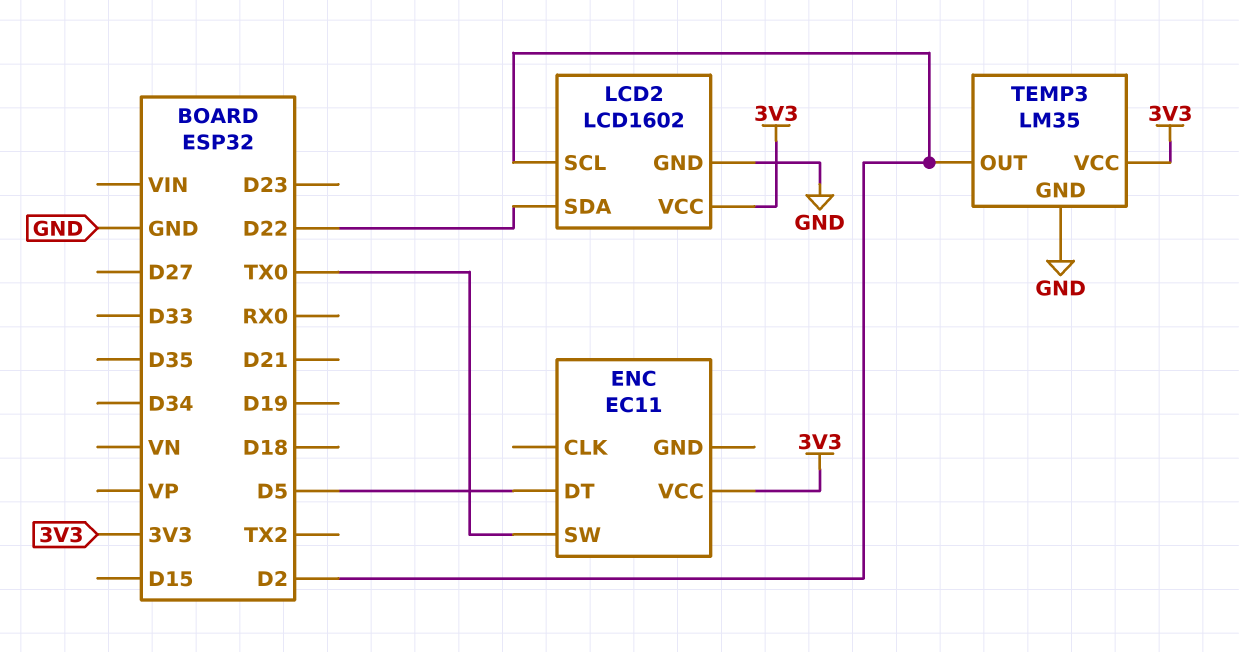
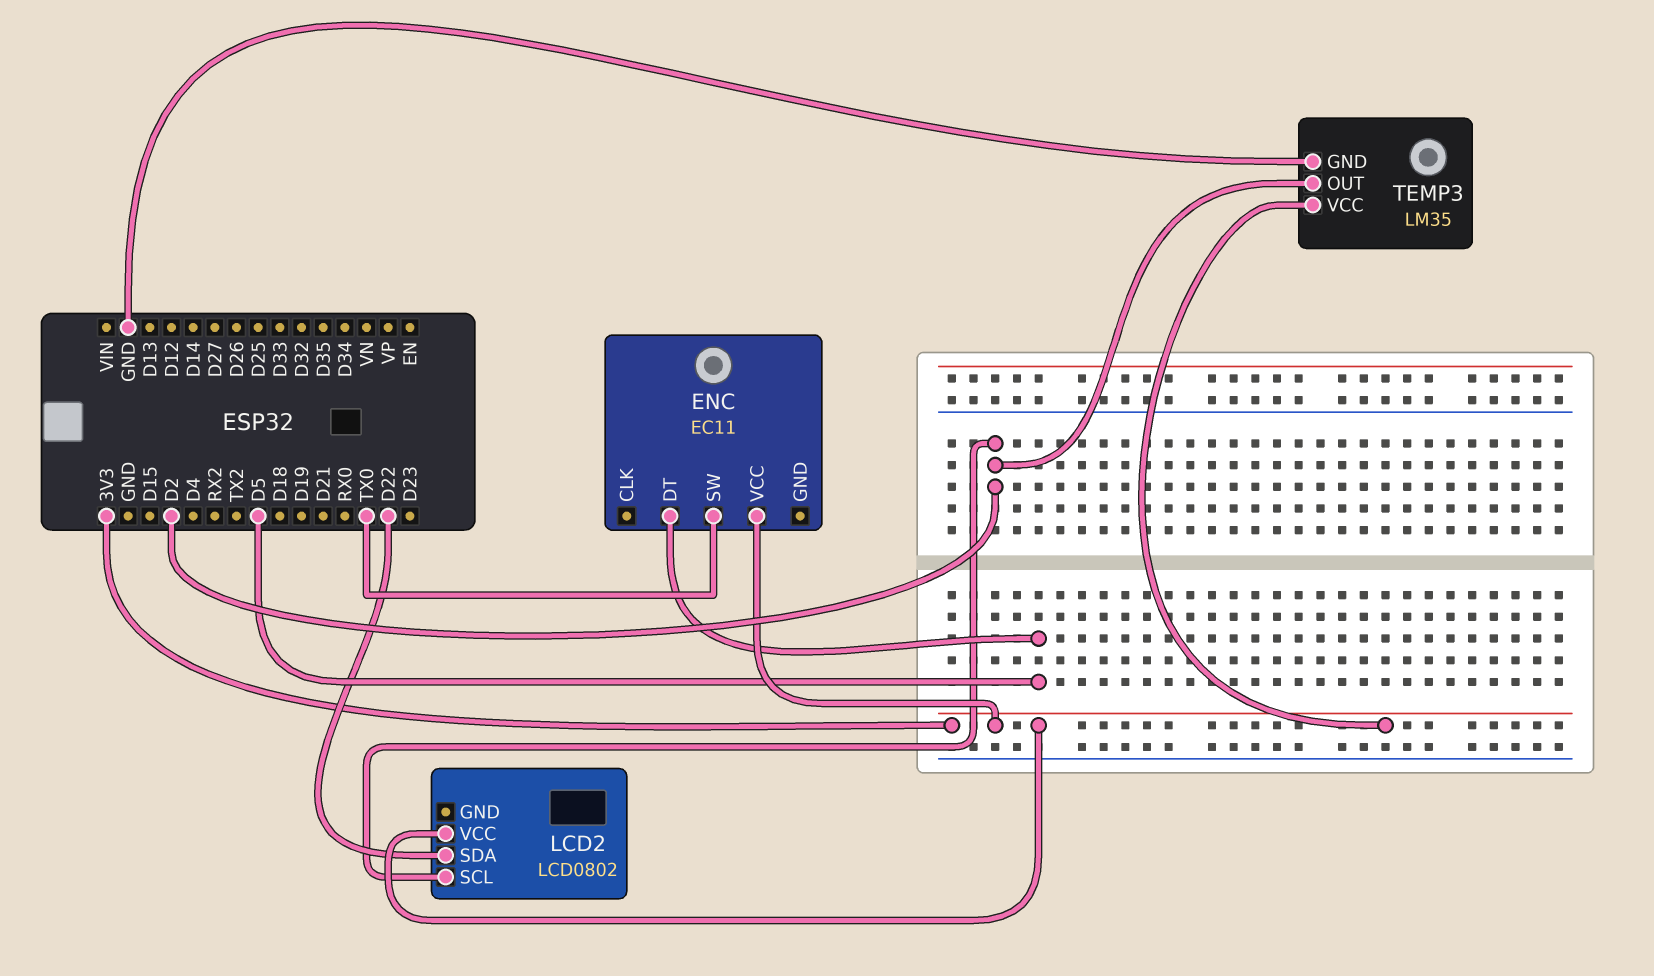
LCD2: LCD1602 -> LCD0802
LCD2 pin GND: GND -> none

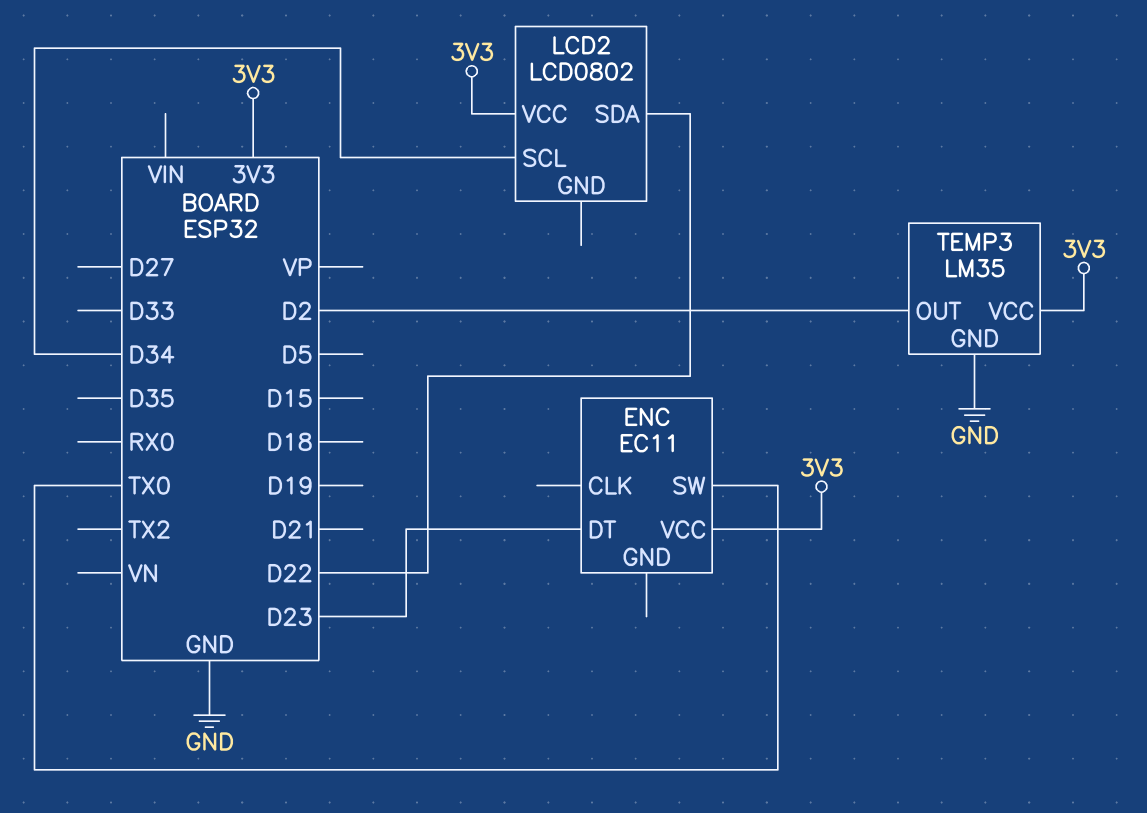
ENC pin DT: D5 -> D23
LCD2 pin SCL: D2 -> D34

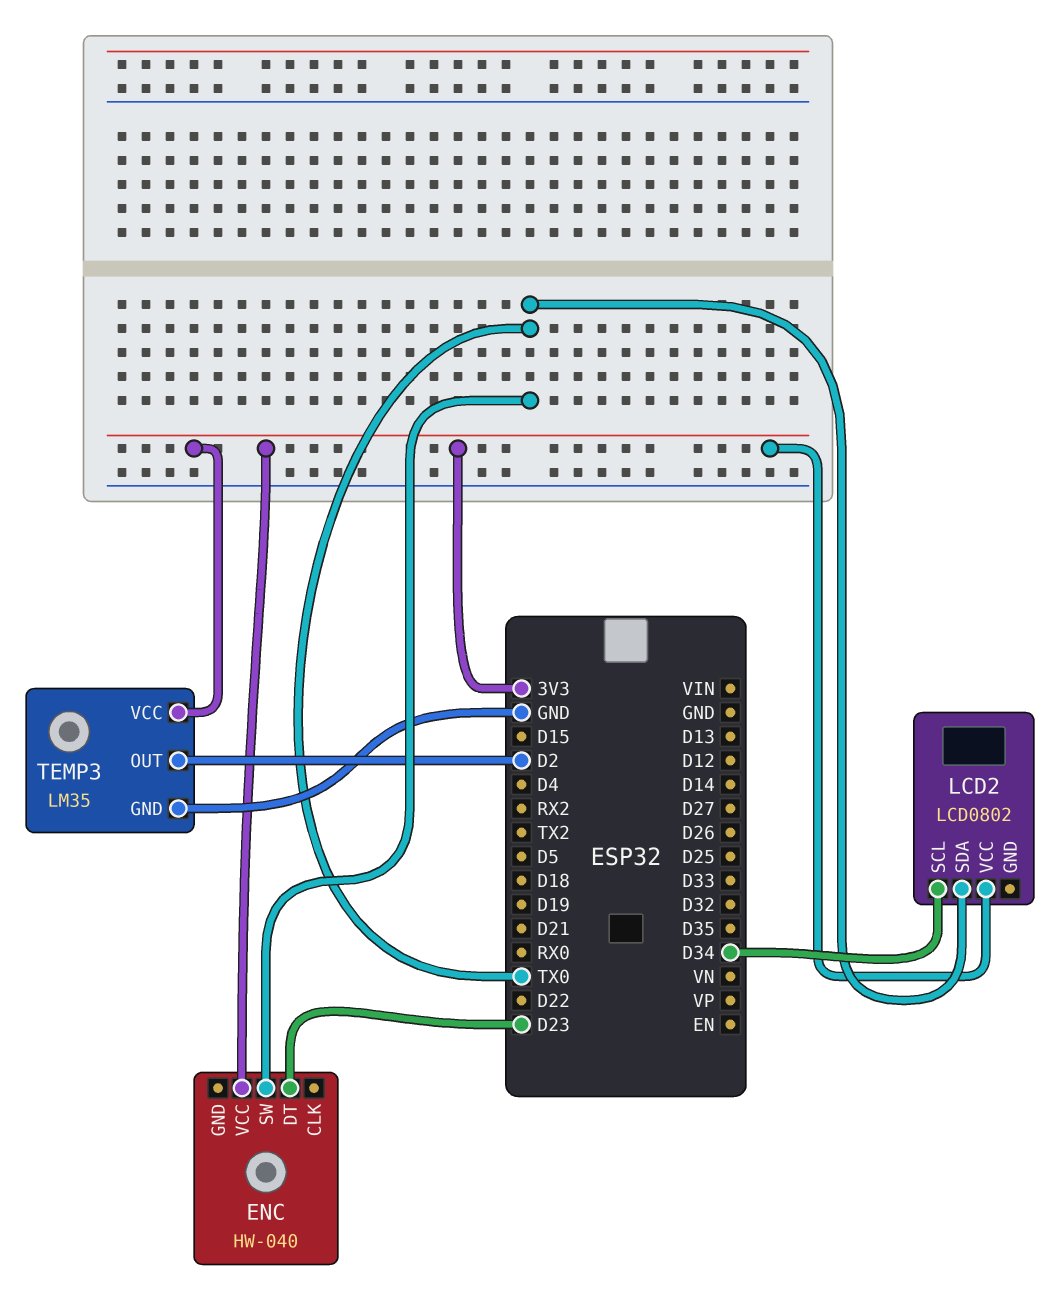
ENC: EC11 -> HW-040
LCD2 pin SDA: D22 -> TX0

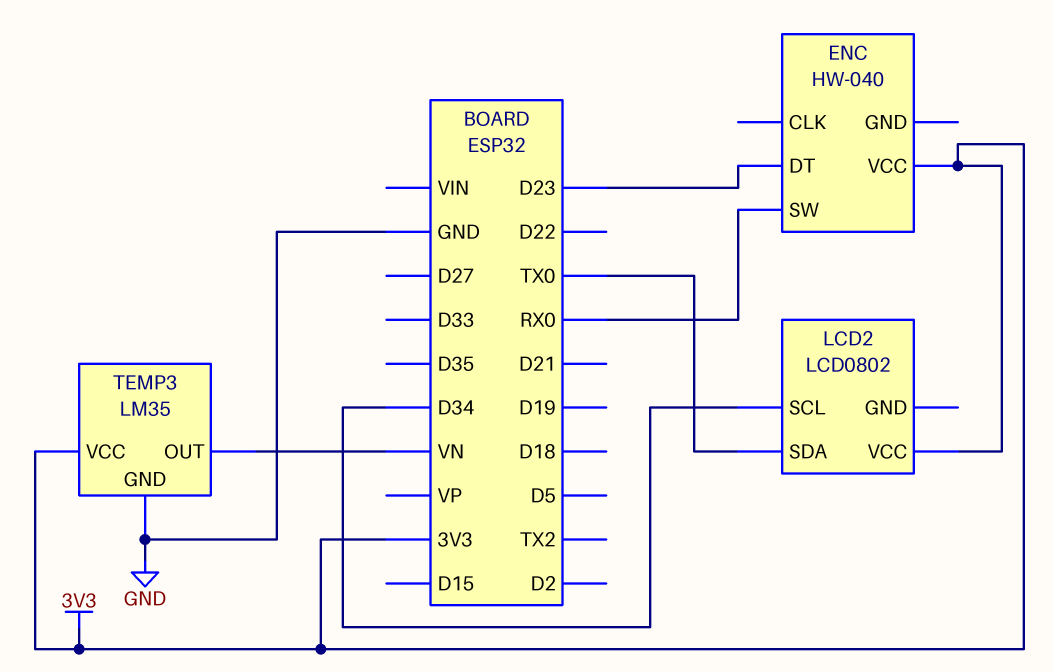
ENC pin SW: TX0 -> RX0
TEMP3 pin OUT: D2 -> VN

